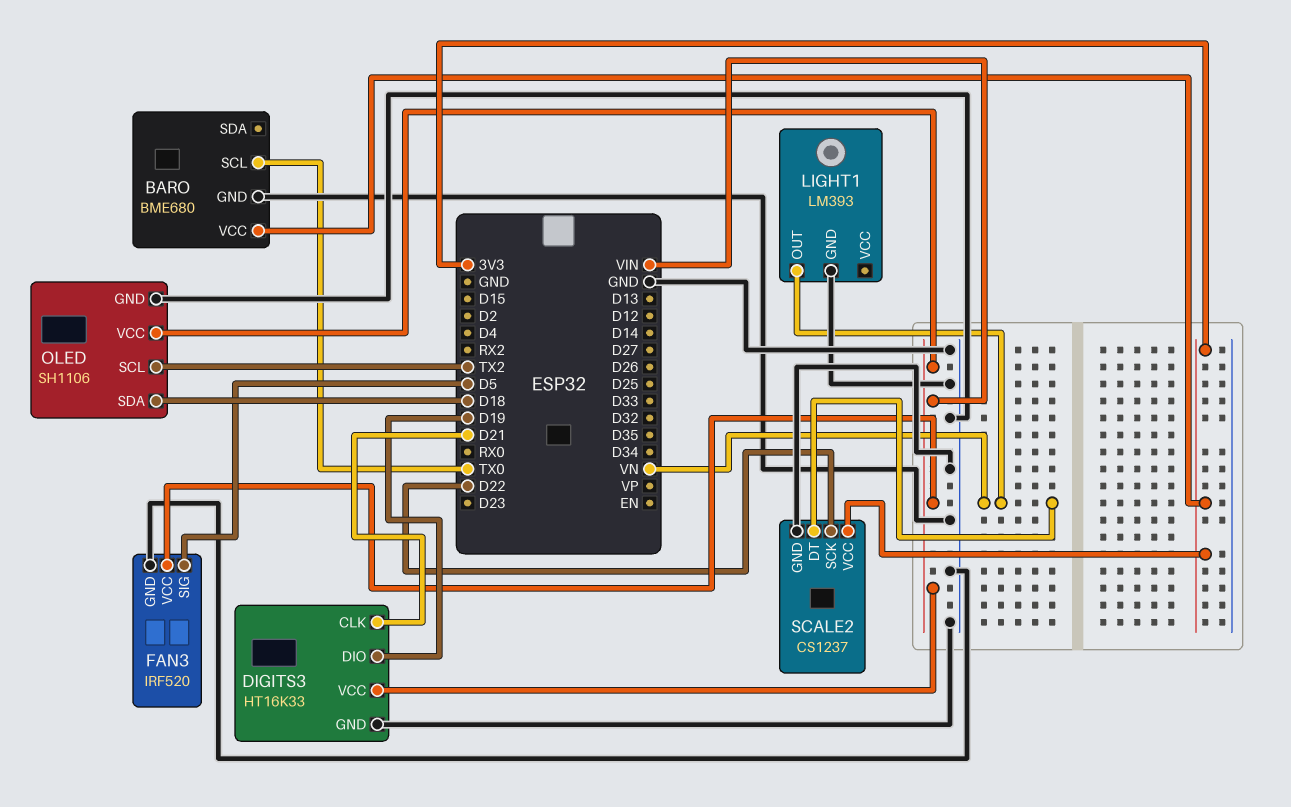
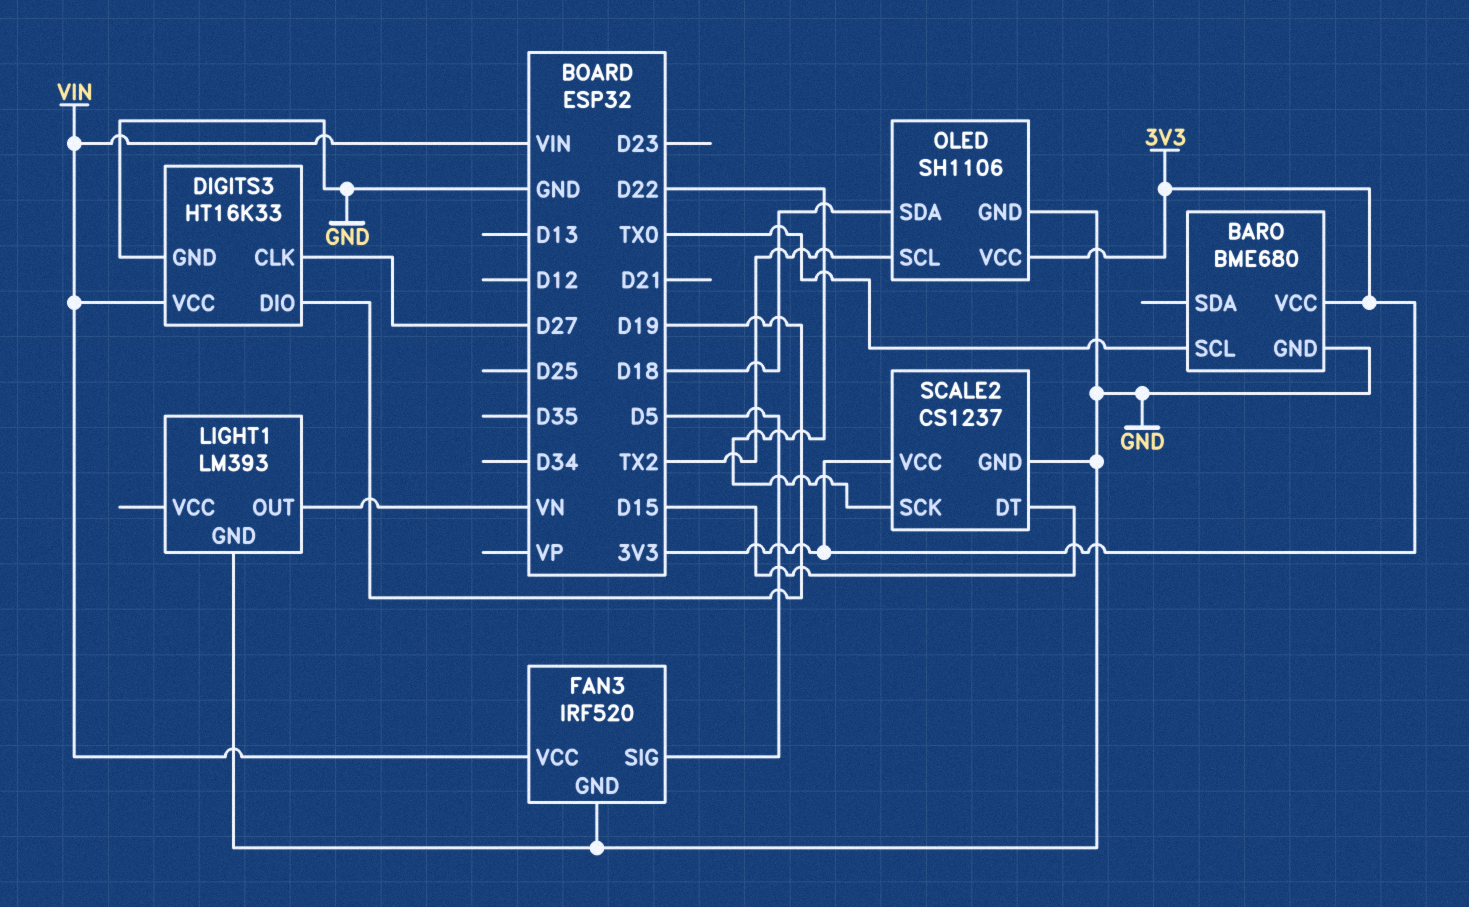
DIGITS3 pin CLK: D21 -> D27
OLED pin VCC: VIN -> 3V3
SCALE2 pin DT: VN -> D15

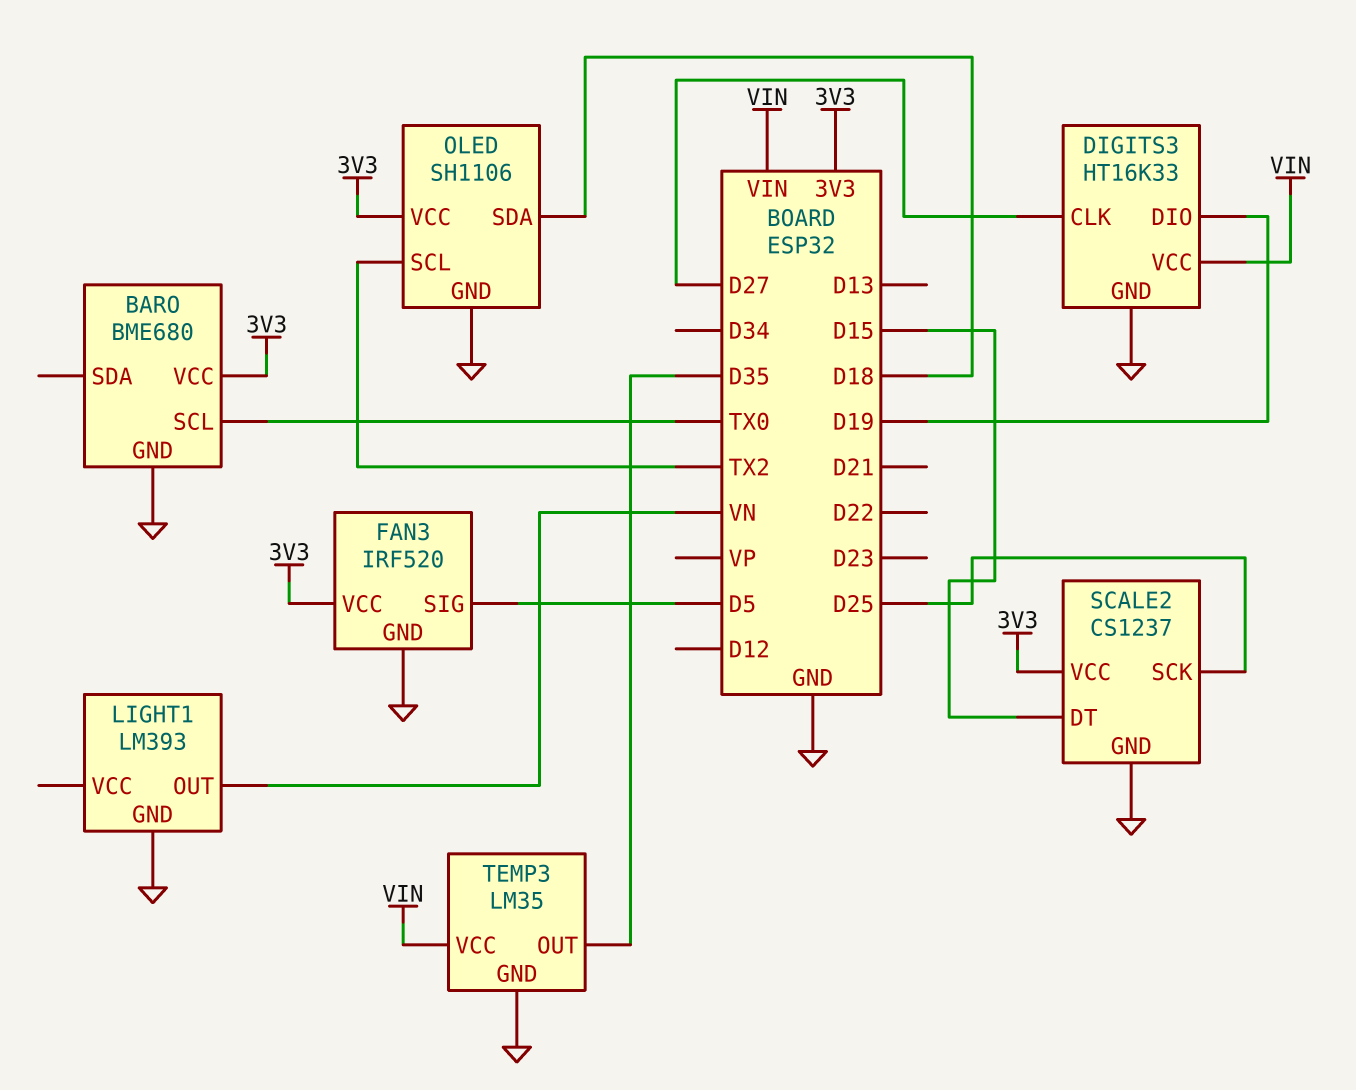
FAN3 pin VCC: VIN -> 3V3
SCALE2 pin SCK: D22 -> D25
TEMP3: none -> LM35
TEMP3 pin GND: none -> GND
TEMP3 pin OUT: none -> D35
TEMP3 pin VCC: none -> VIN

